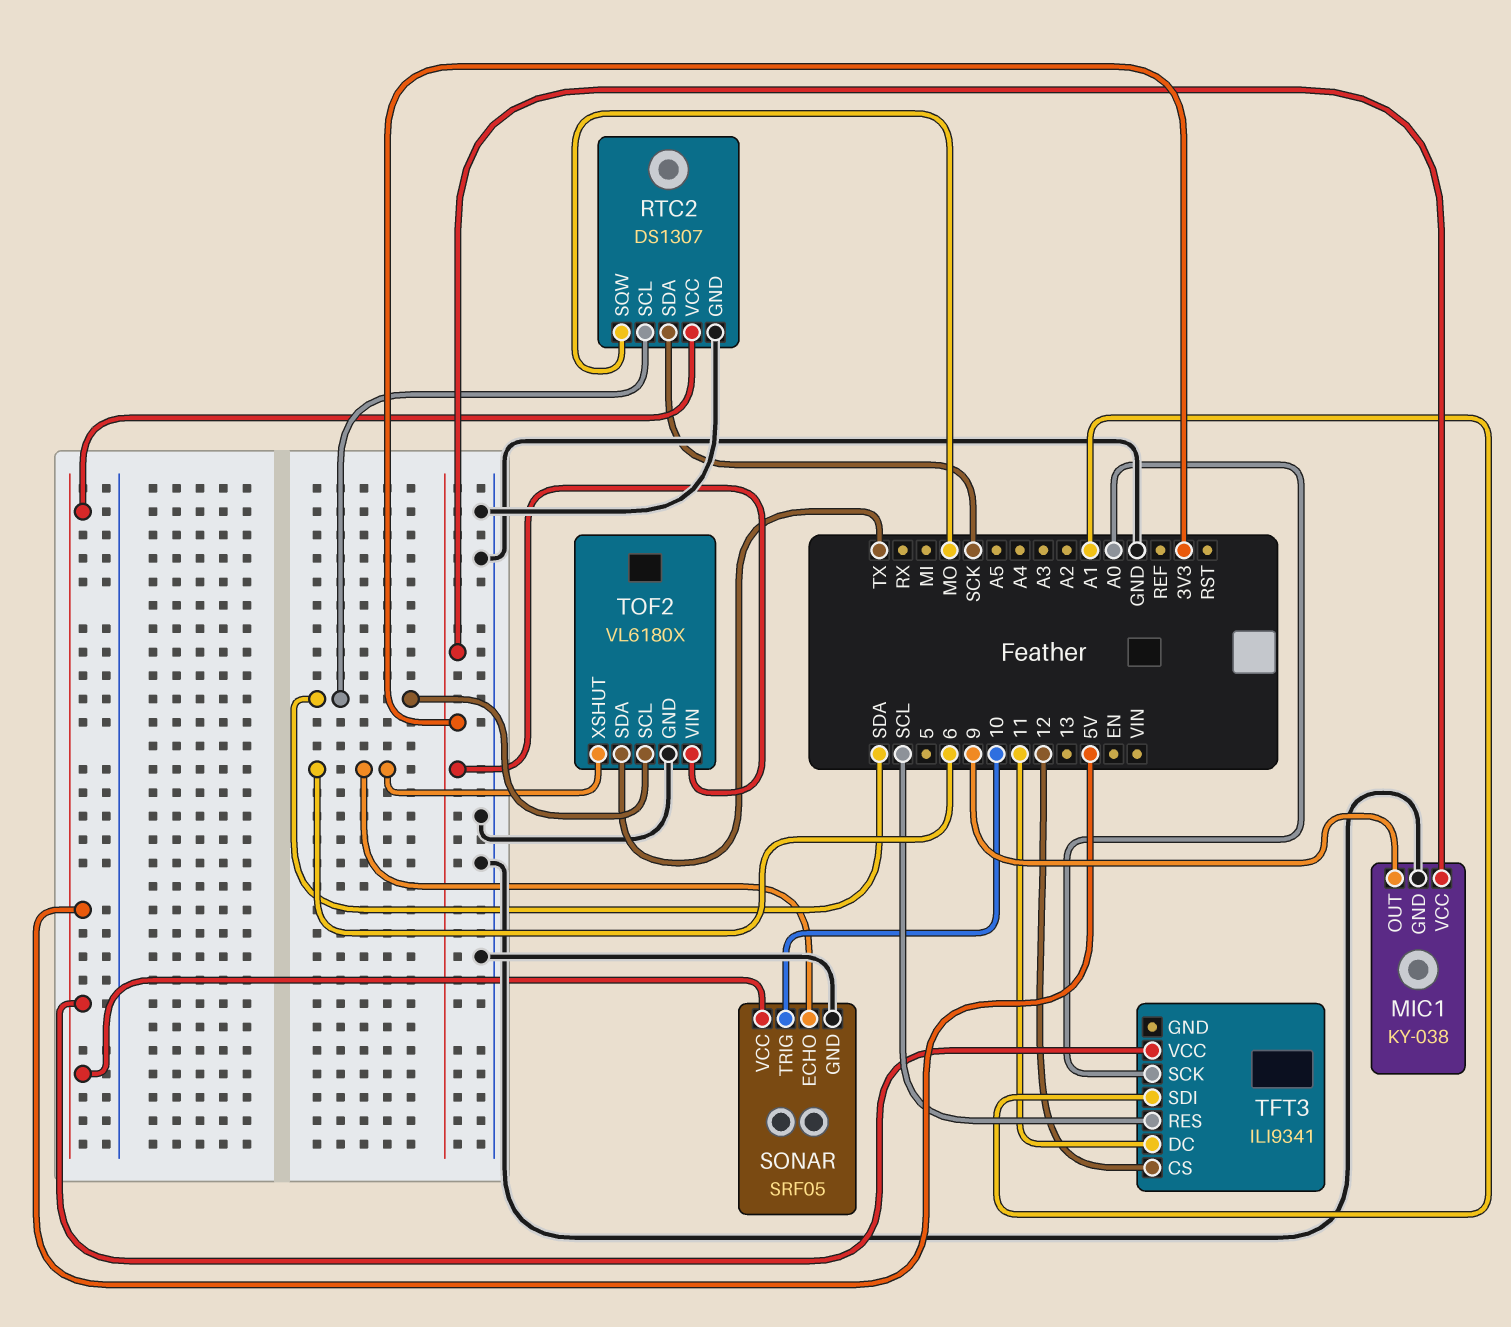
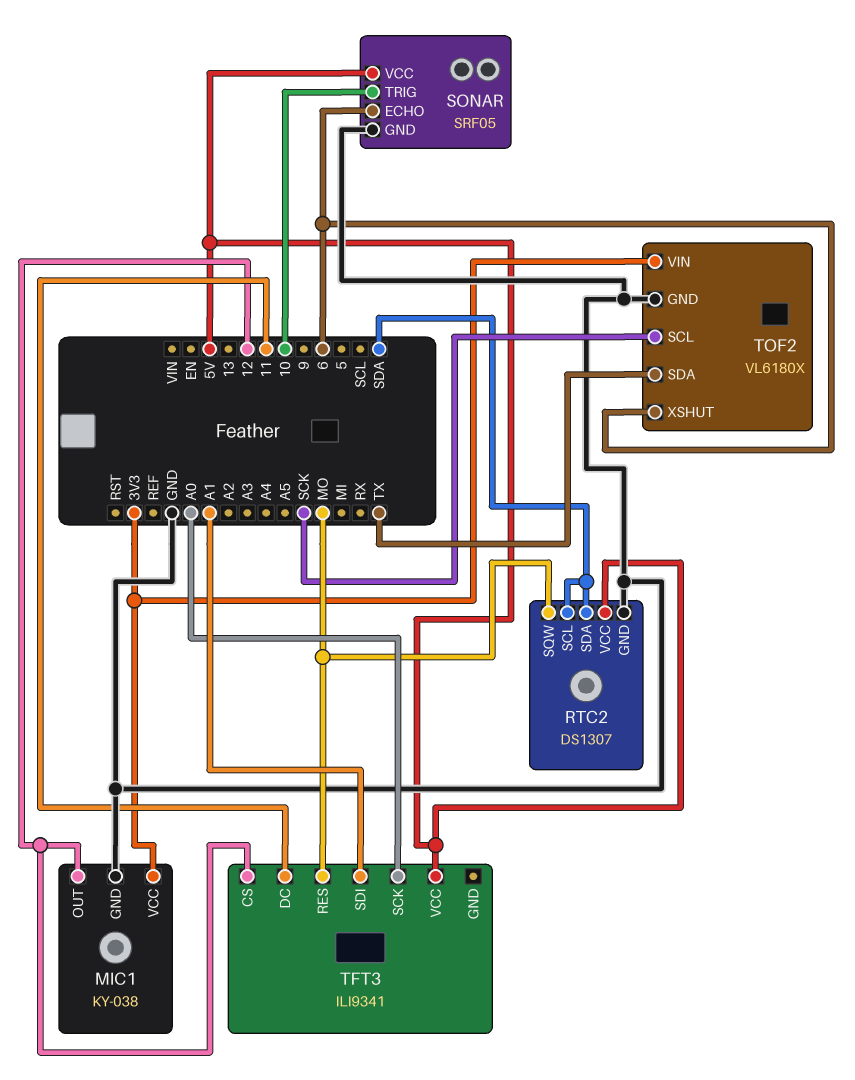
MIC1 pin OUT: 9 -> 12
RTC2 pin SDA: SCK -> SDA
TFT3 pin RES: SCL -> MO
TOF2 pin SCL: SDA -> SCK

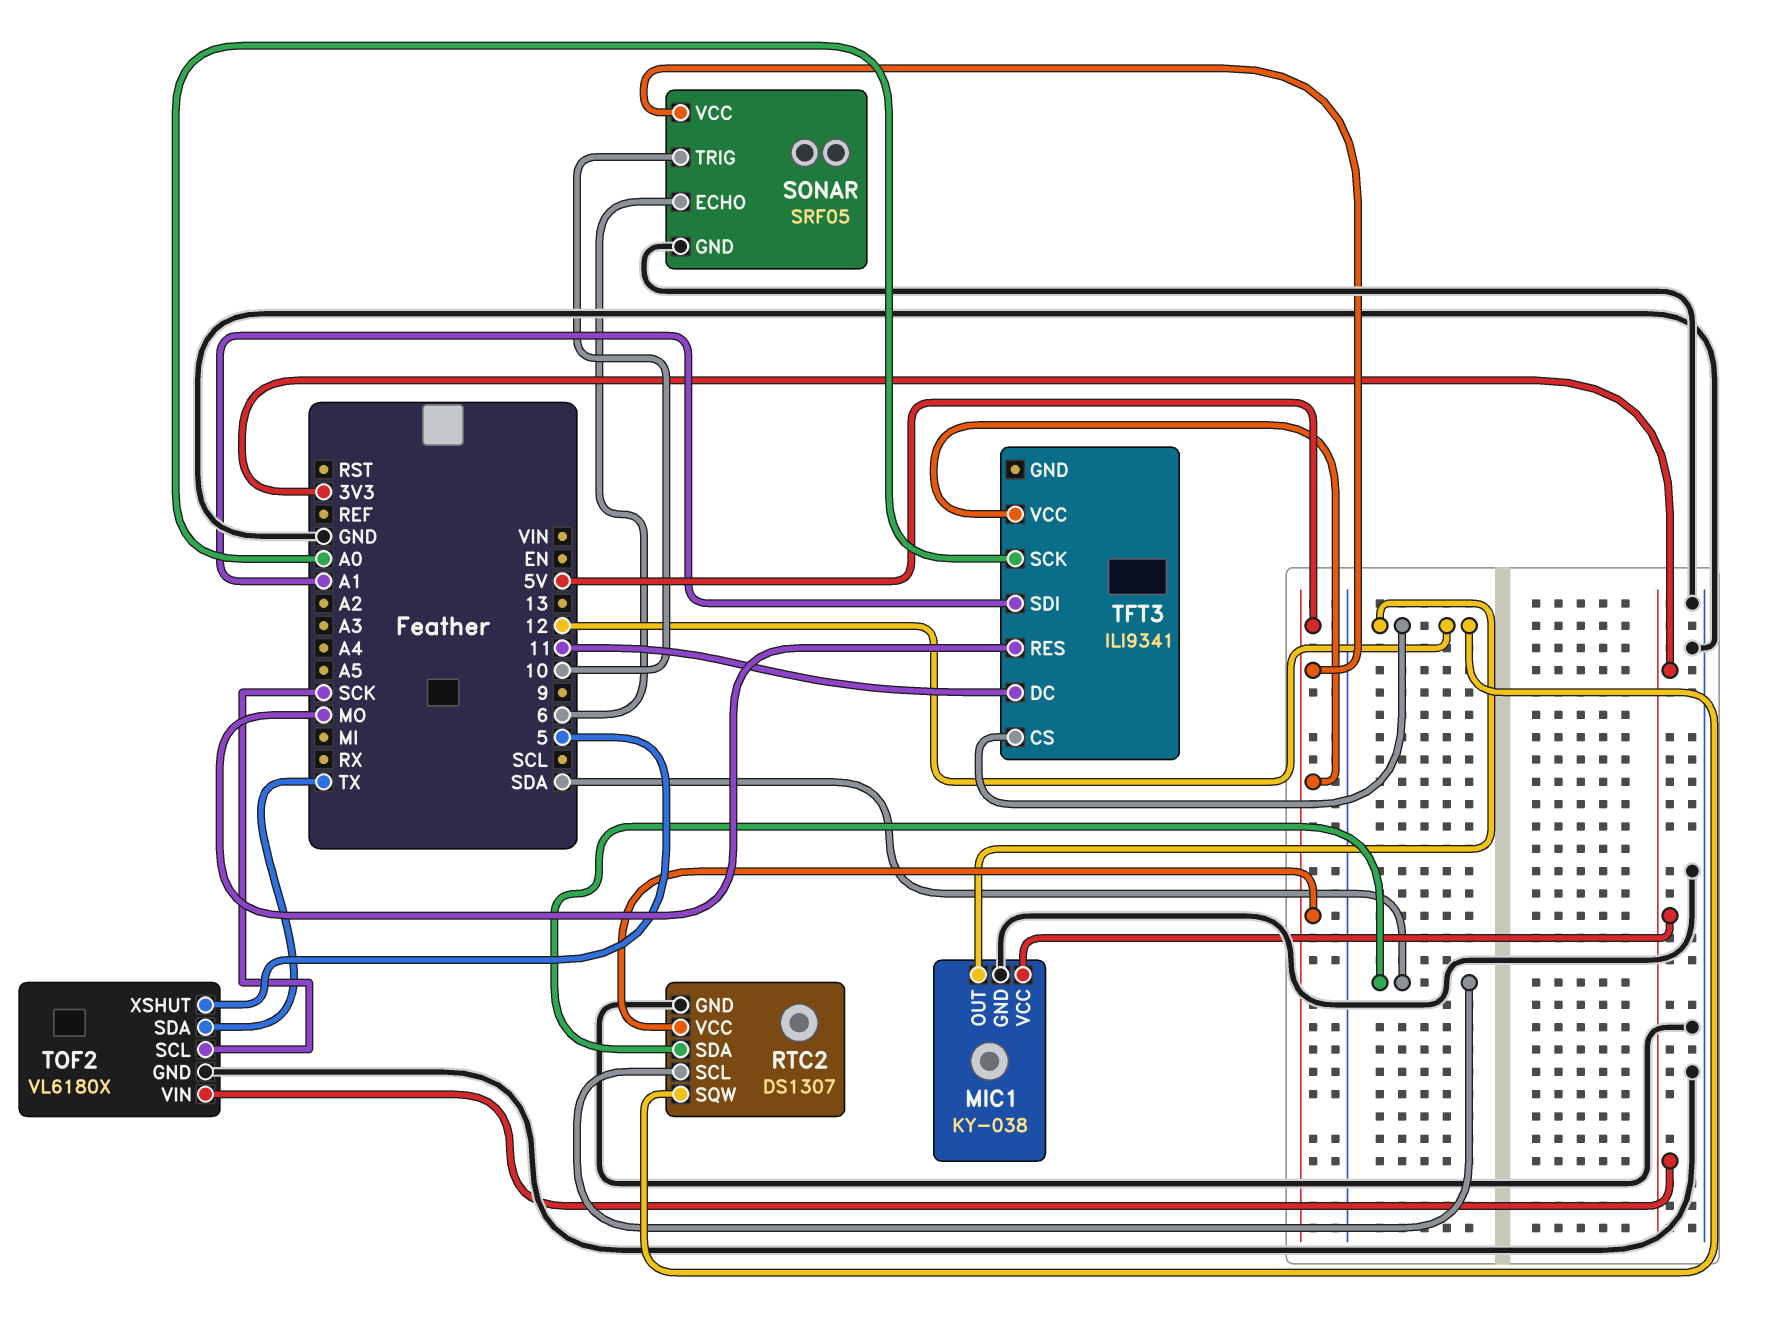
RTC2 pin SQW: MO -> 12
TOF2 pin XSHUT: 6 -> 5

